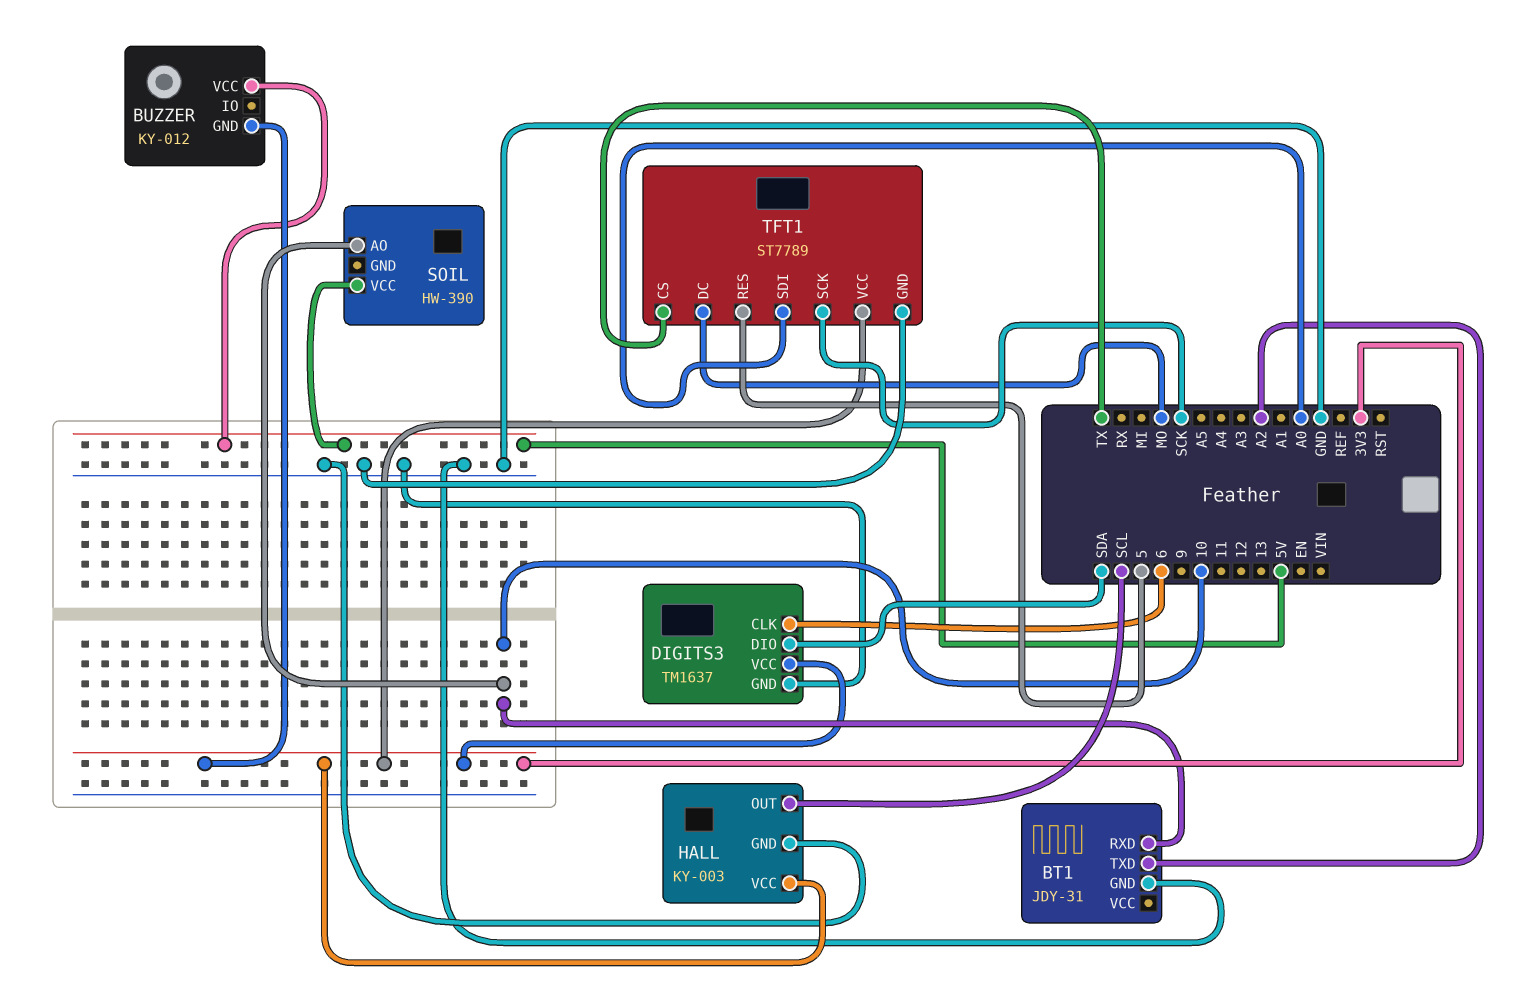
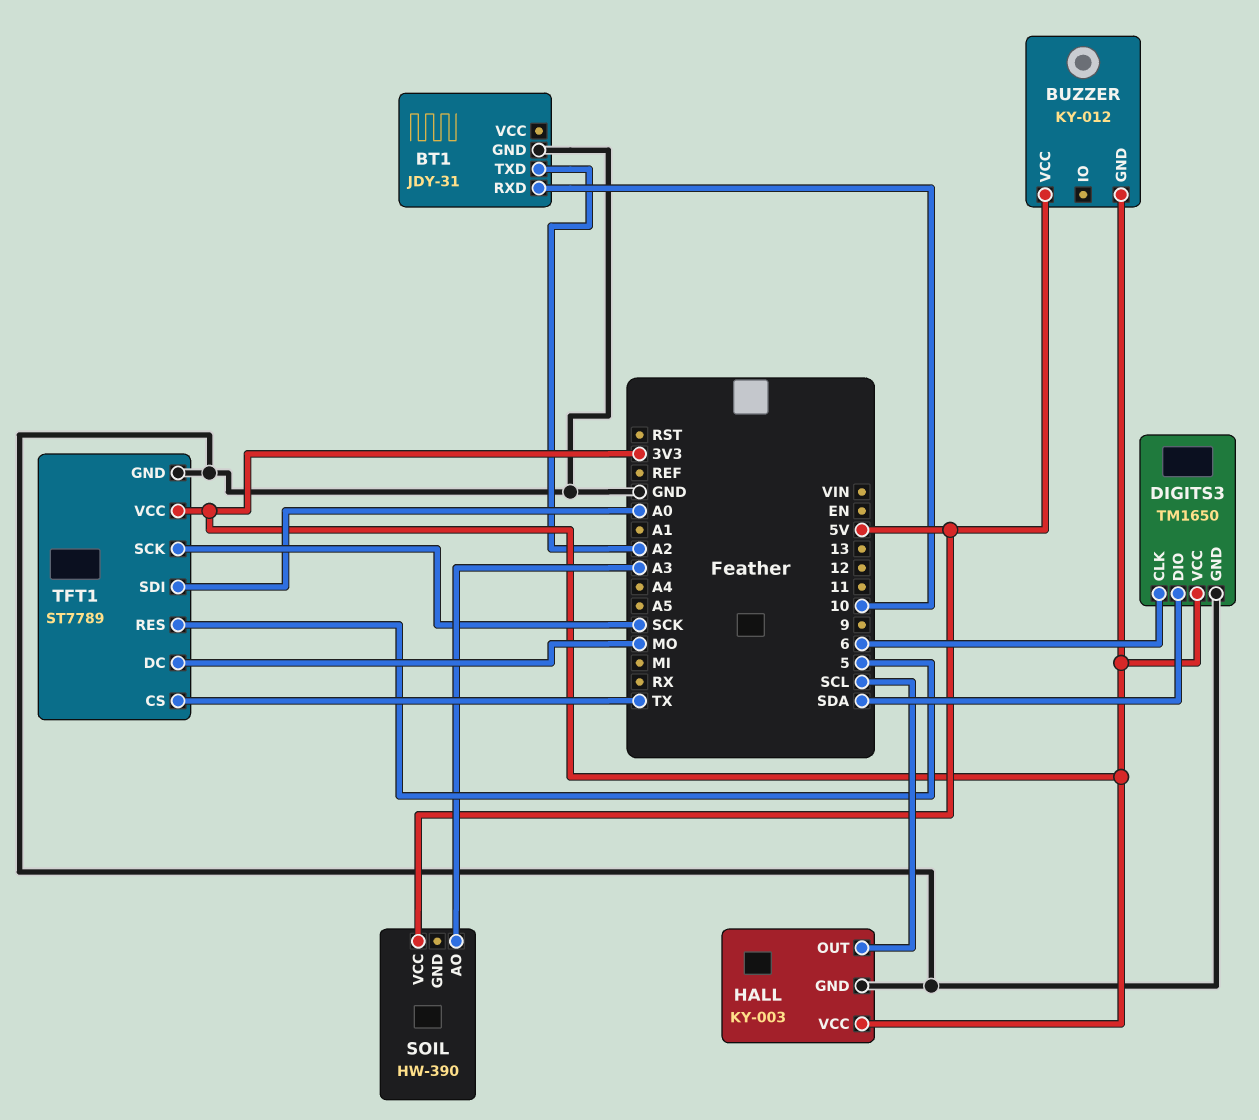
DIGITS3: TM1637 -> TM1650
SOIL pin AO: 10 -> A3

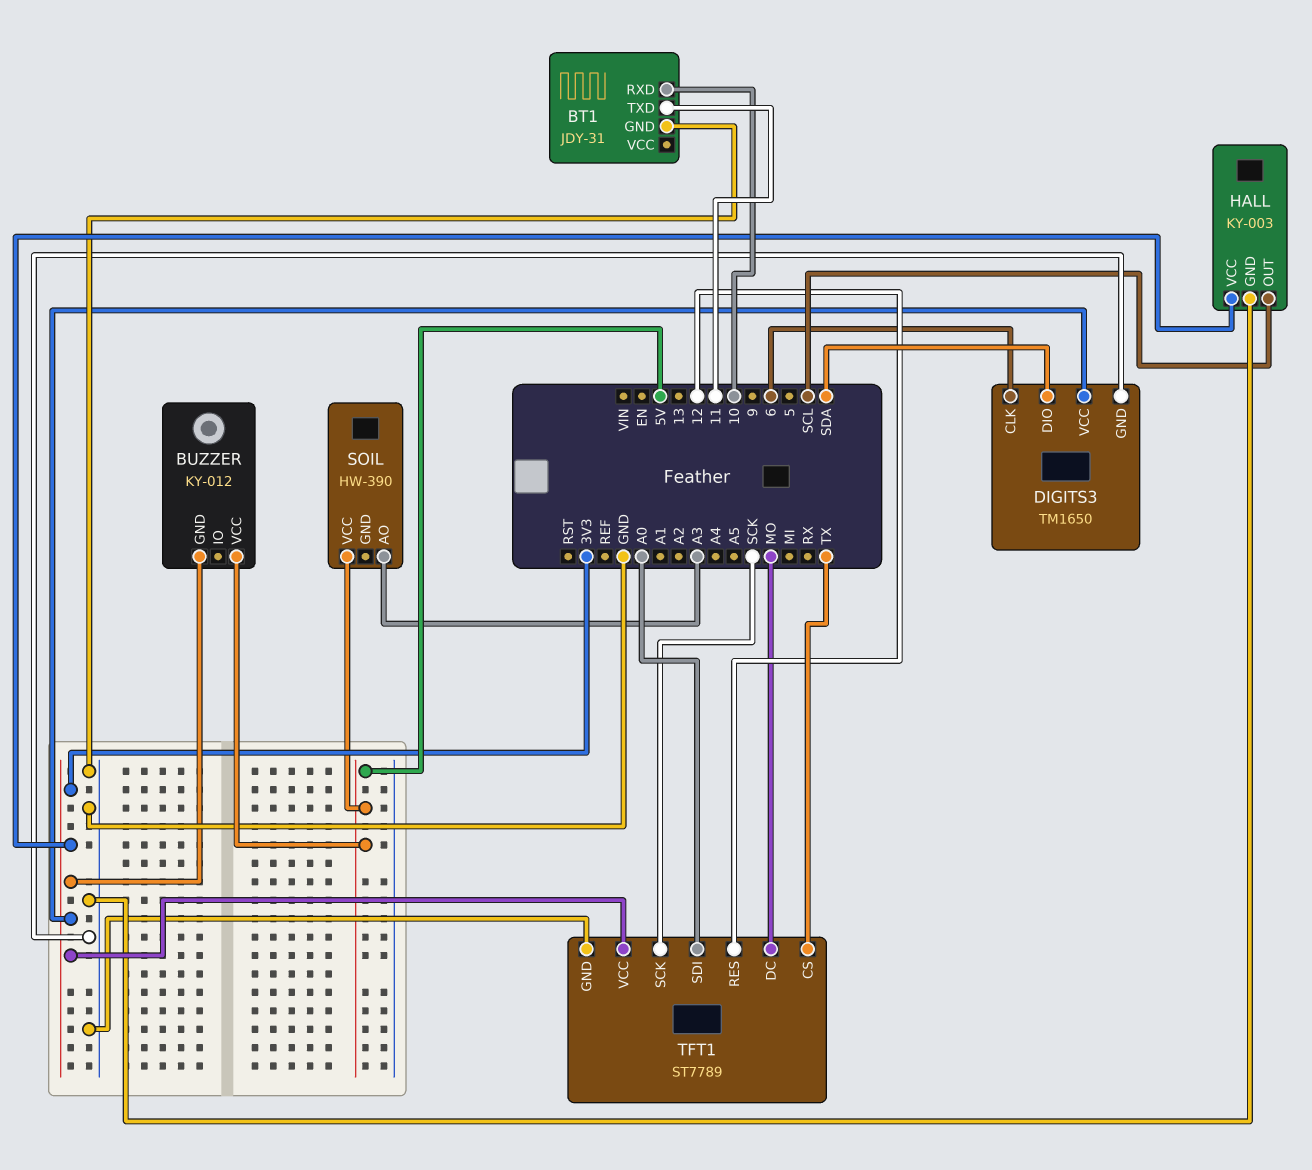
BT1 pin TXD: A2 -> 11
TFT1 pin RES: 5 -> 12

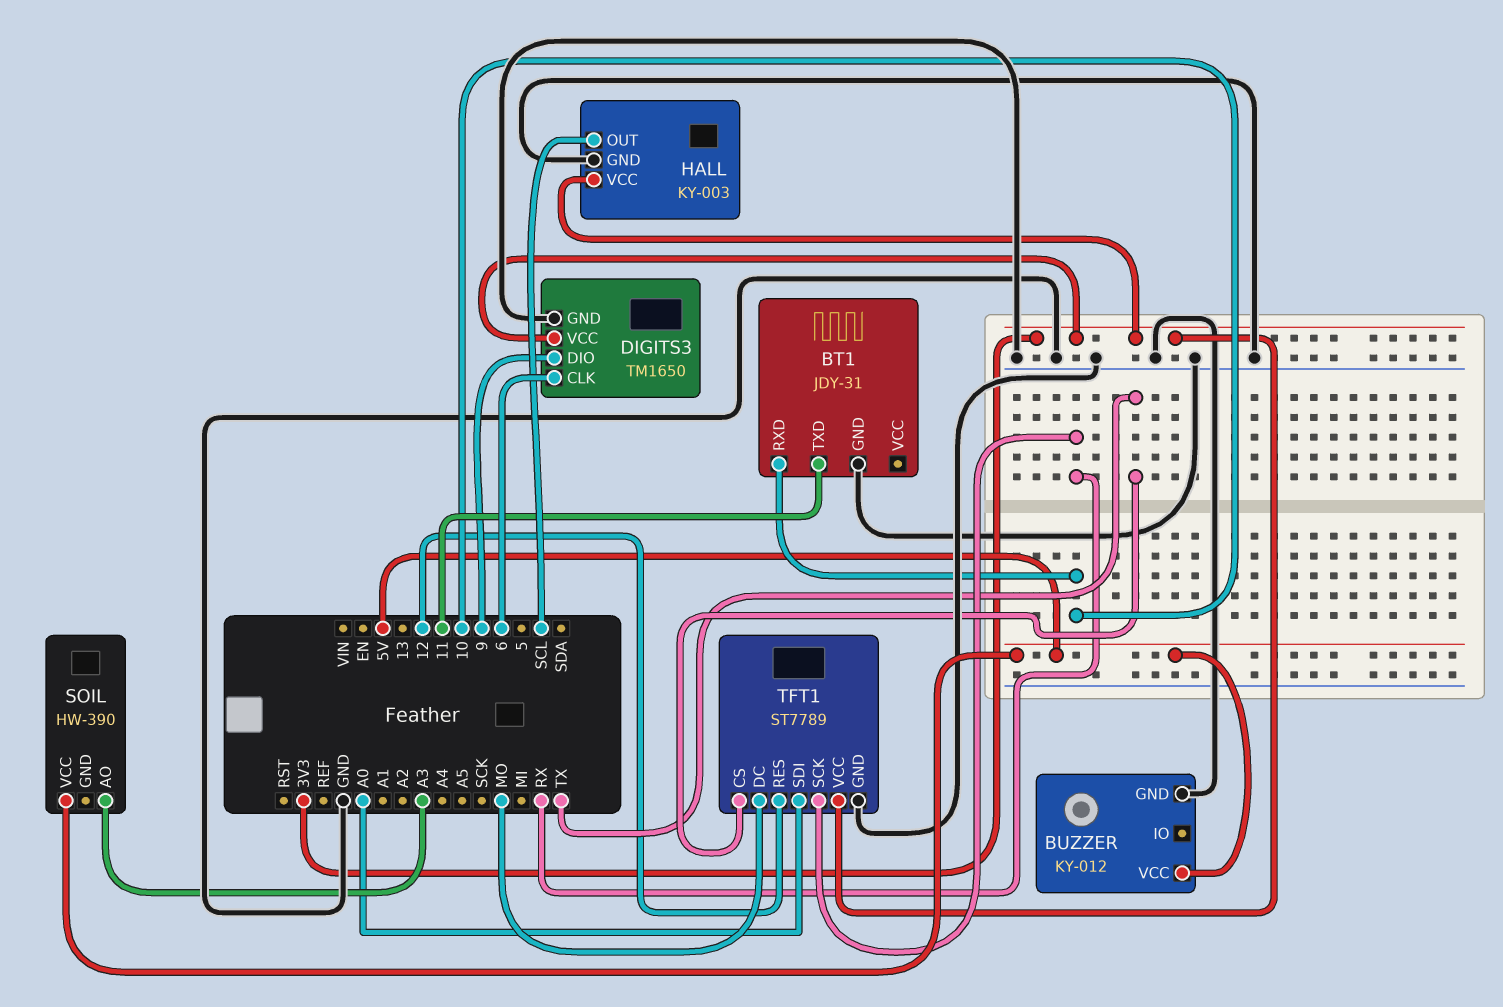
BUZZER pin GND: 3V3 -> GND
DIGITS3 pin DIO: SDA -> 9
TFT1 pin SCK: SCK -> RX

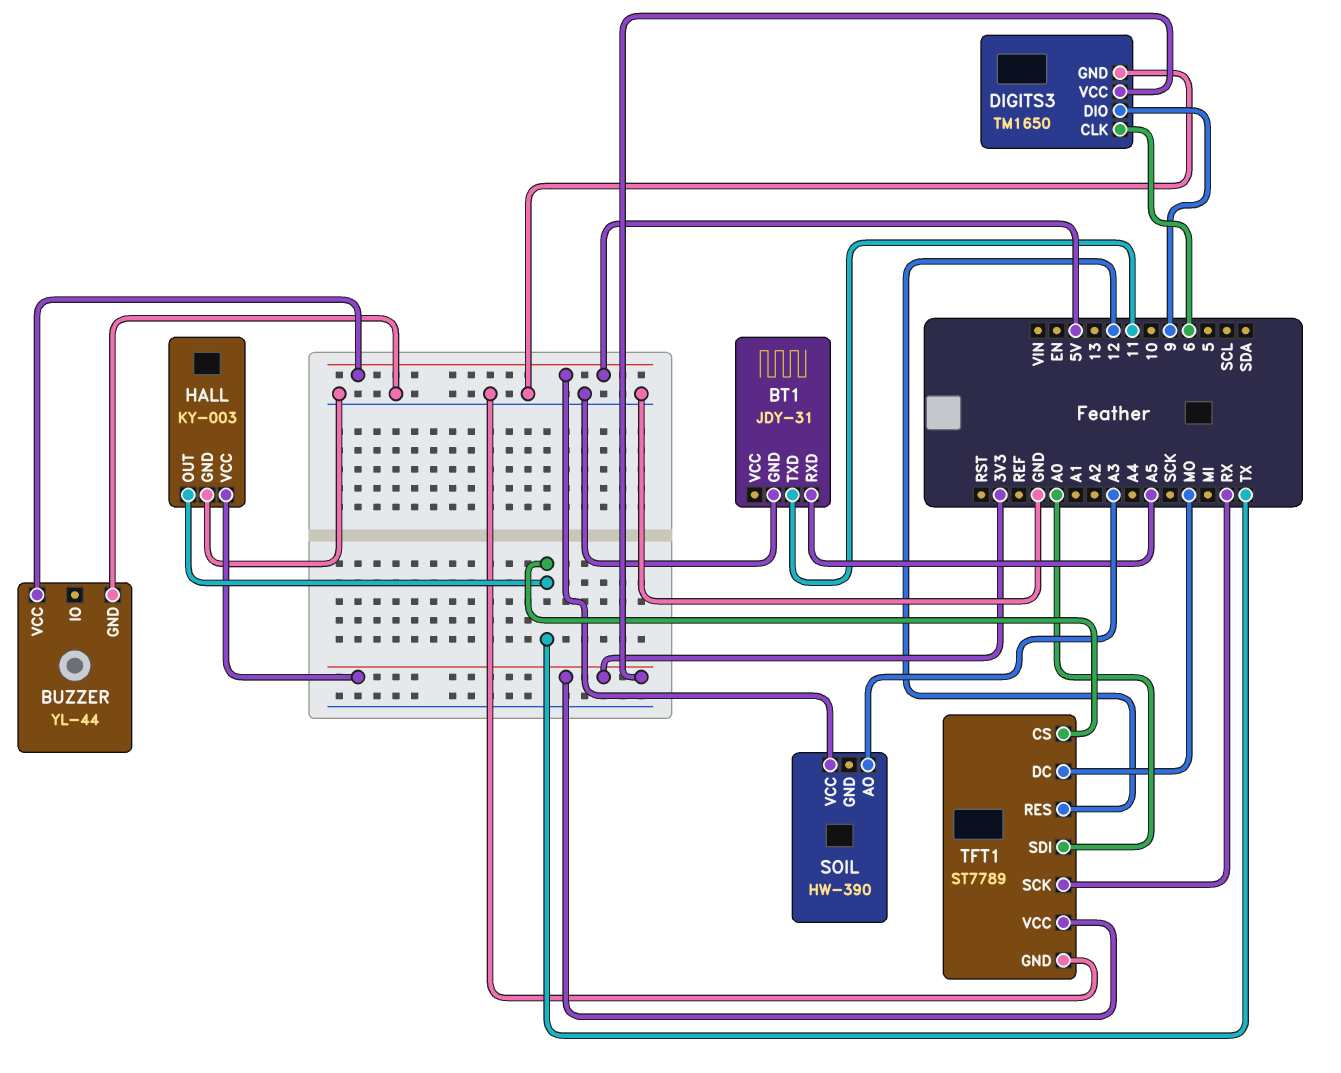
BT1 pin RXD: 10 -> A5
BUZZER: KY-012 -> YL-44
HALL pin OUT: SCL -> TX

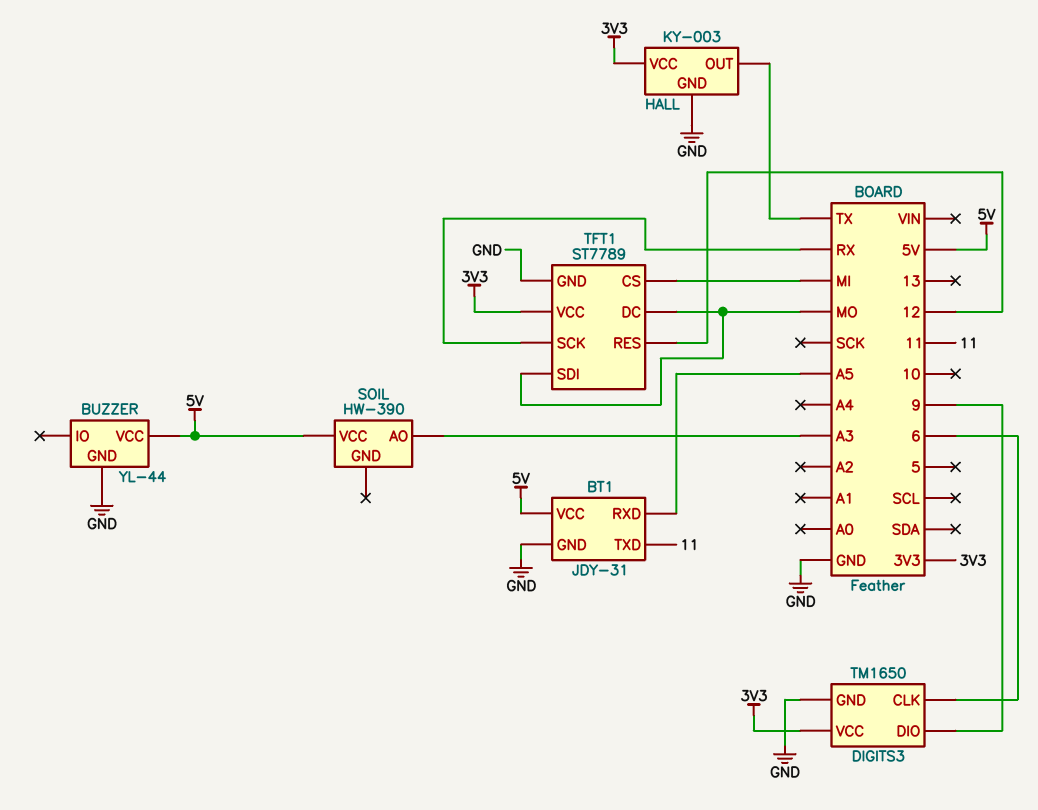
BT1 pin VCC: none -> 5V
TFT1 pin CS: TX -> MI
TFT1 pin SDI: A0 -> MO

